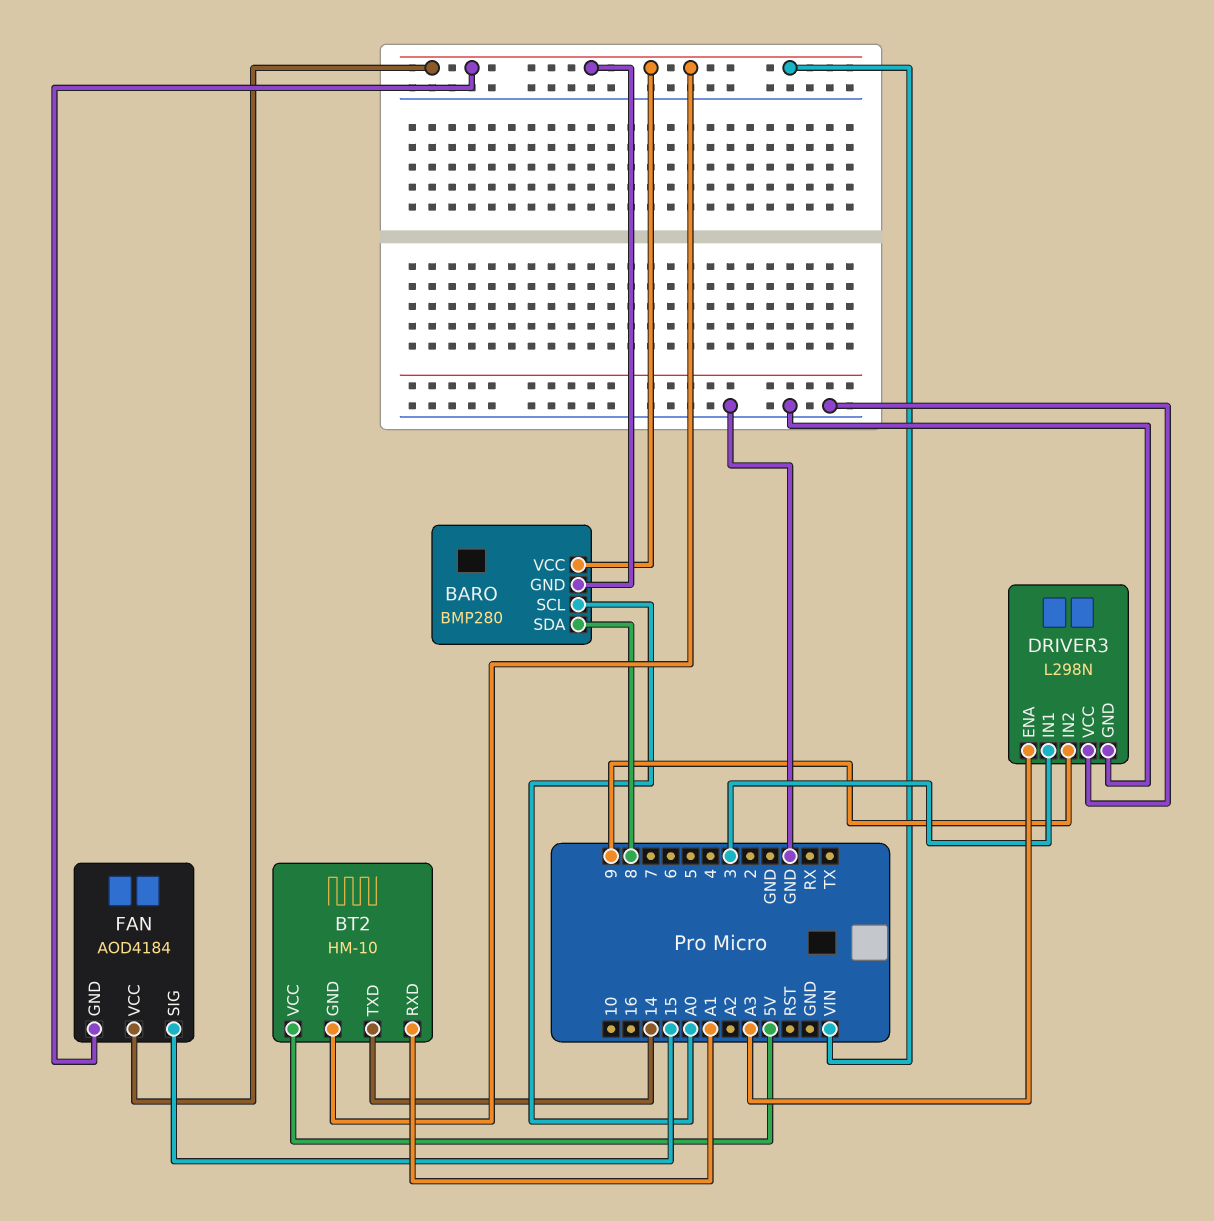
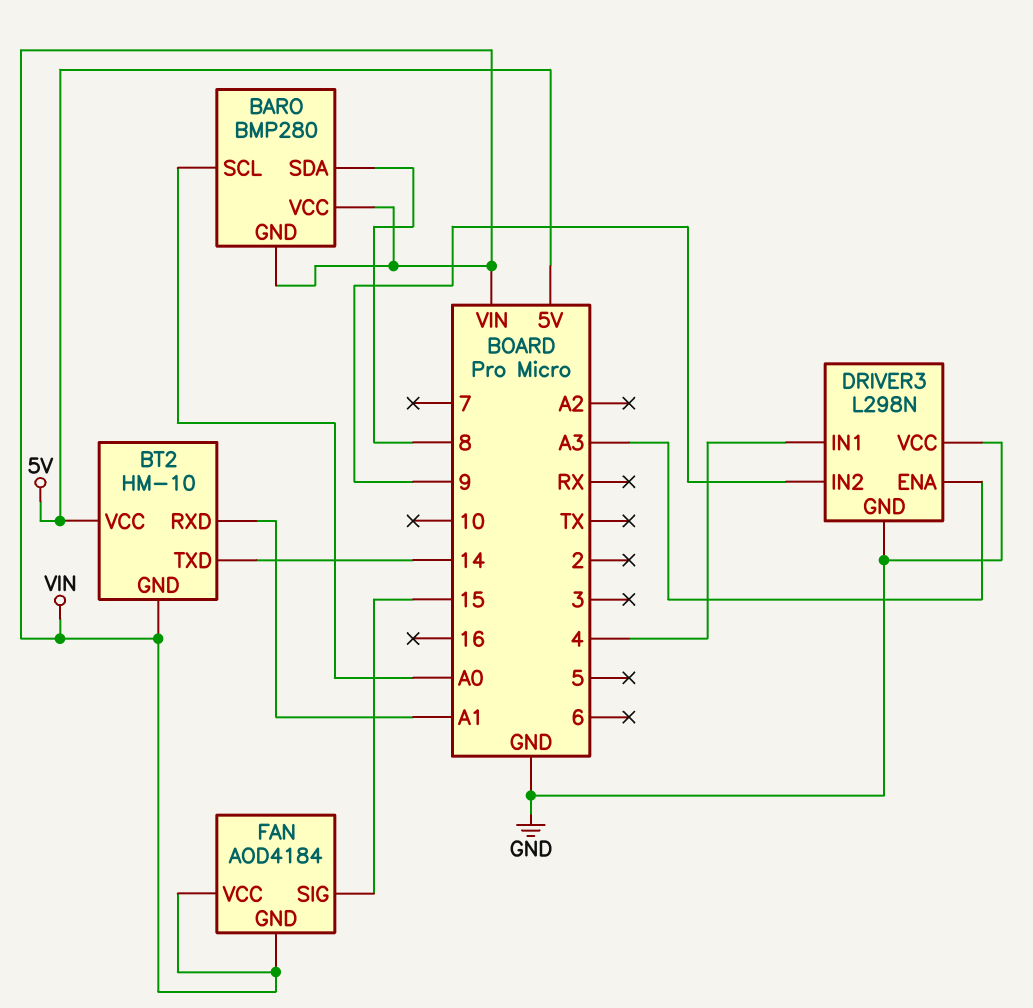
DRIVER3 pin IN1: 3 -> 4

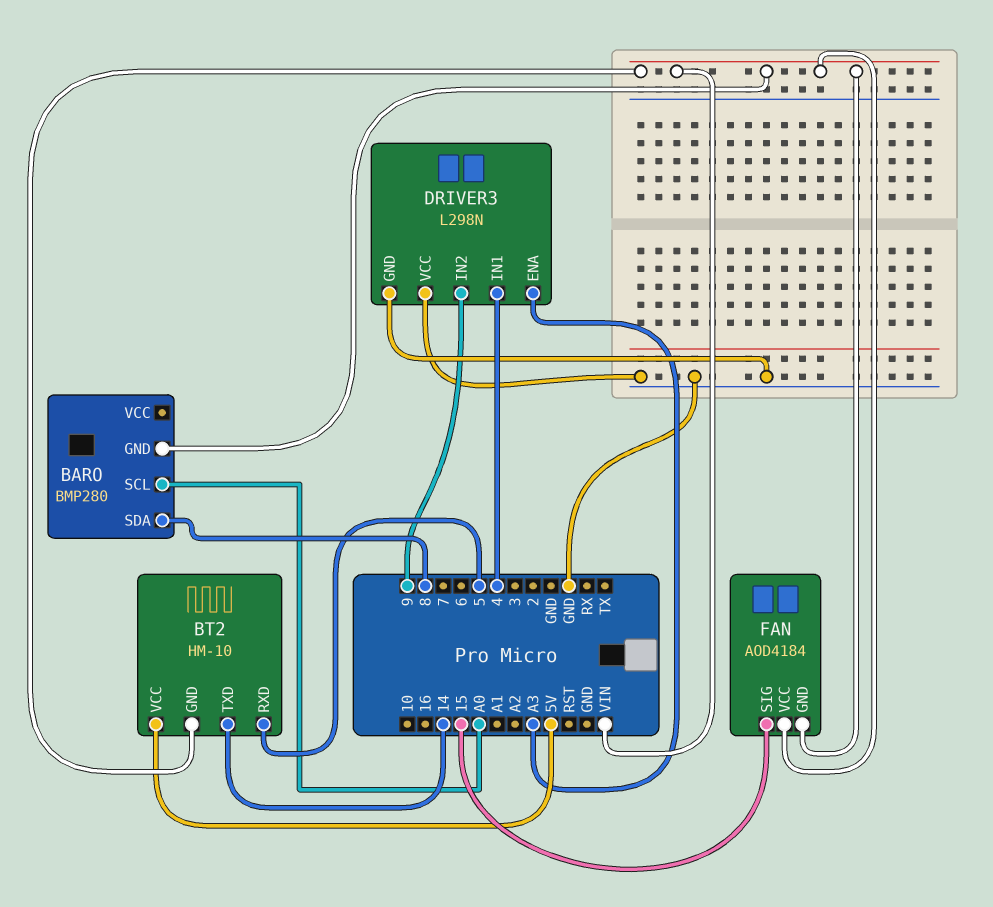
BARO pin VCC: VIN -> none
BT2 pin RXD: A1 -> 5

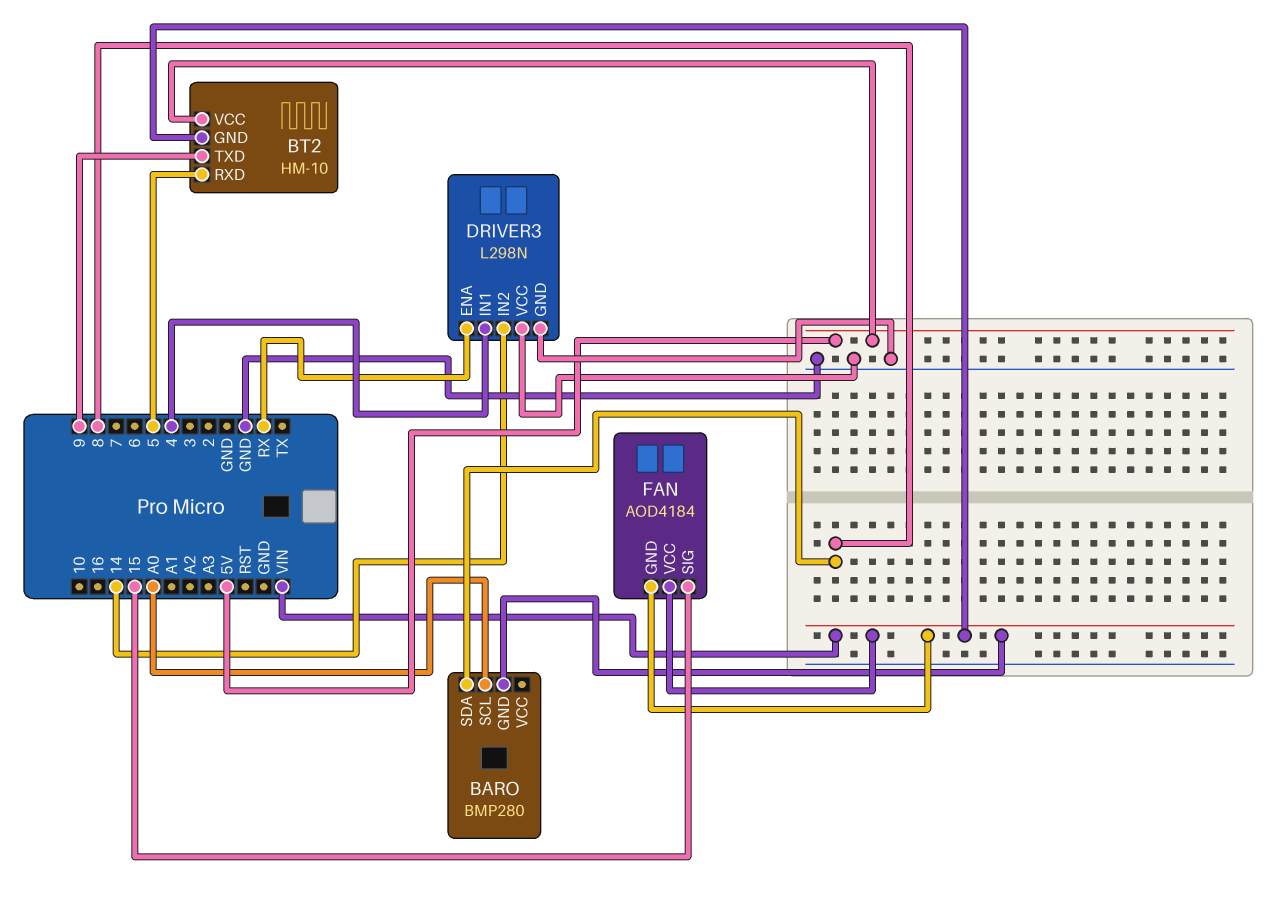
BT2 pin TXD: 14 -> 9
DRIVER3 pin ENA: A3 -> RX
DRIVER3 pin IN2: 9 -> 14

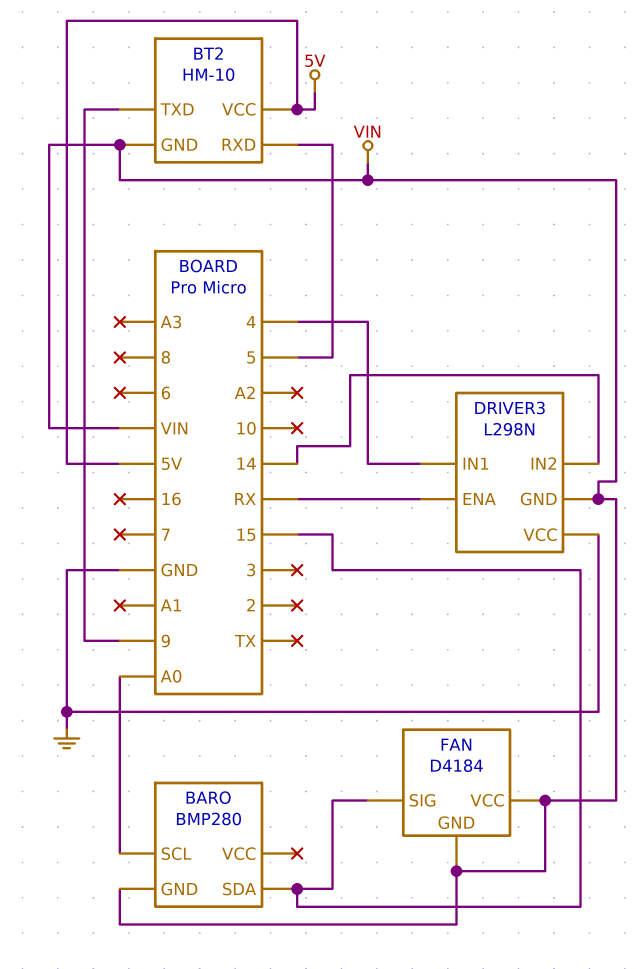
BARO pin SDA: 8 -> 15
DRIVER3 pin GND: GND -> VIN
FAN: AOD4184 -> D4184

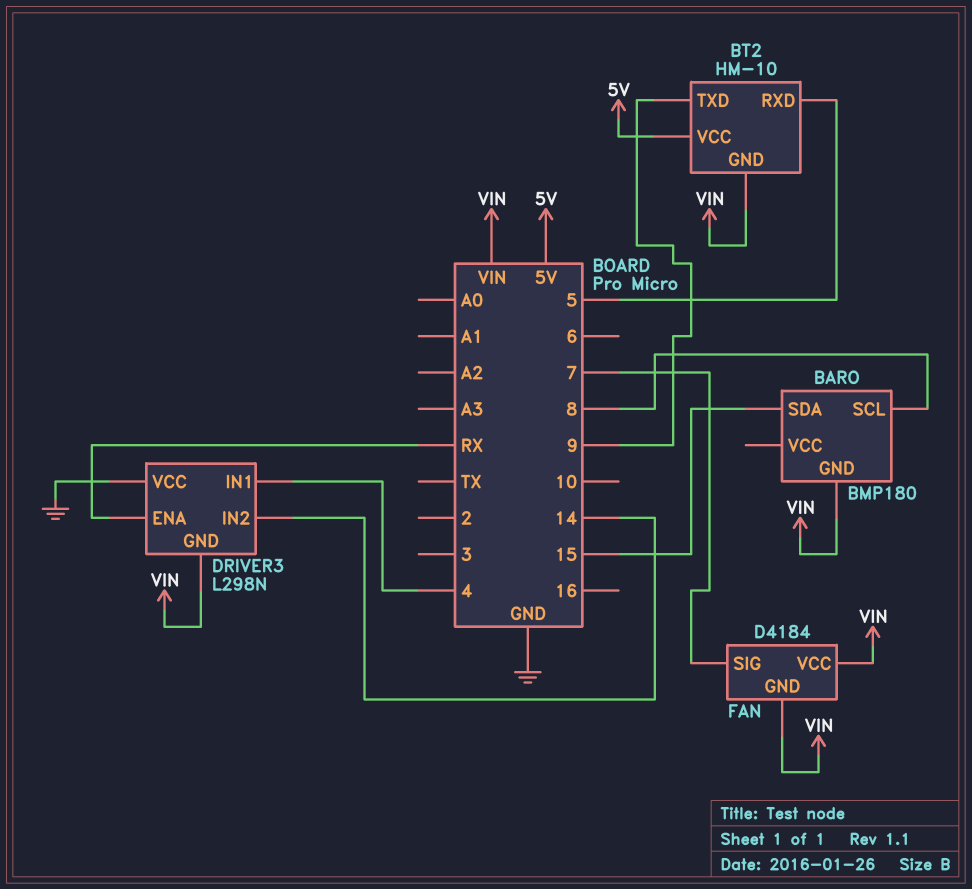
BARO: BMP280 -> BMP180
BARO pin SCL: A0 -> 8
FAN pin SIG: 15 -> 7

